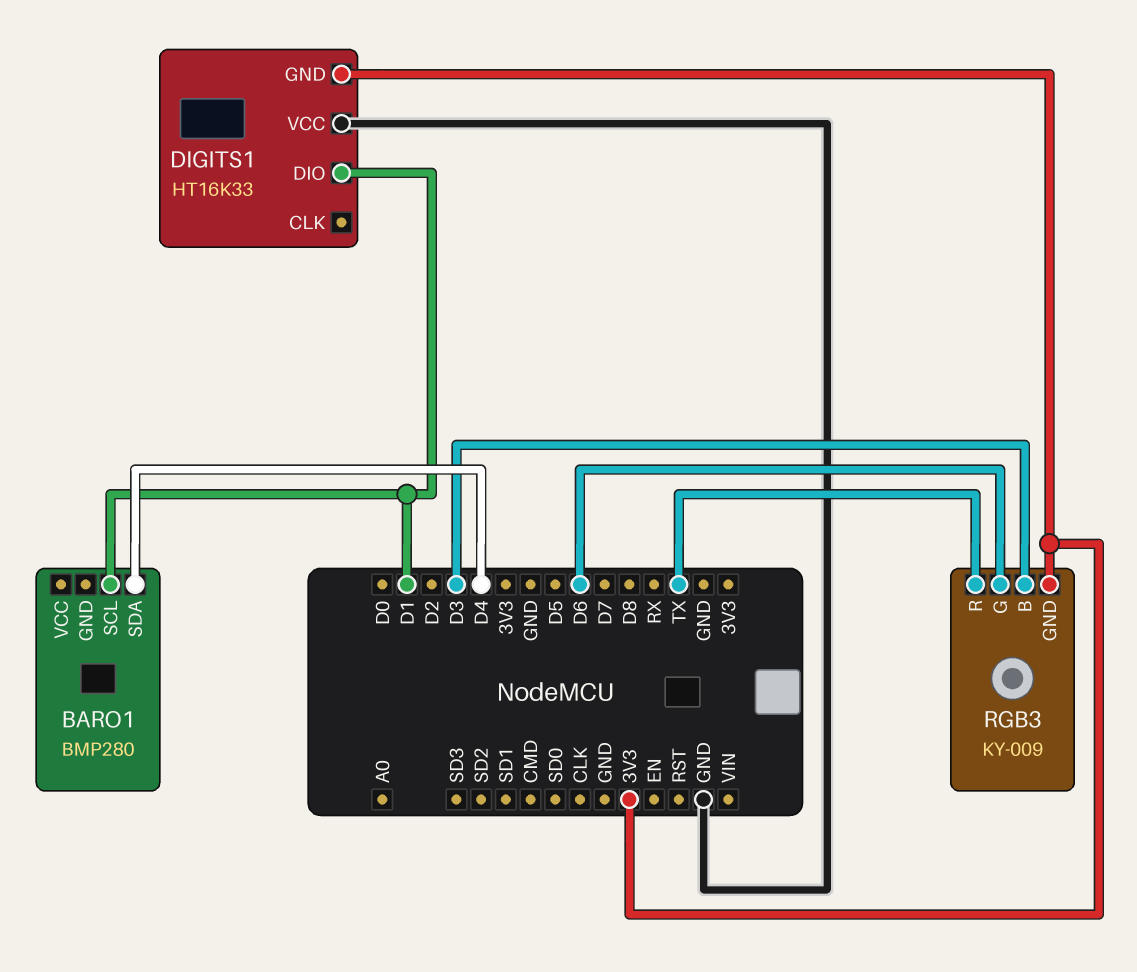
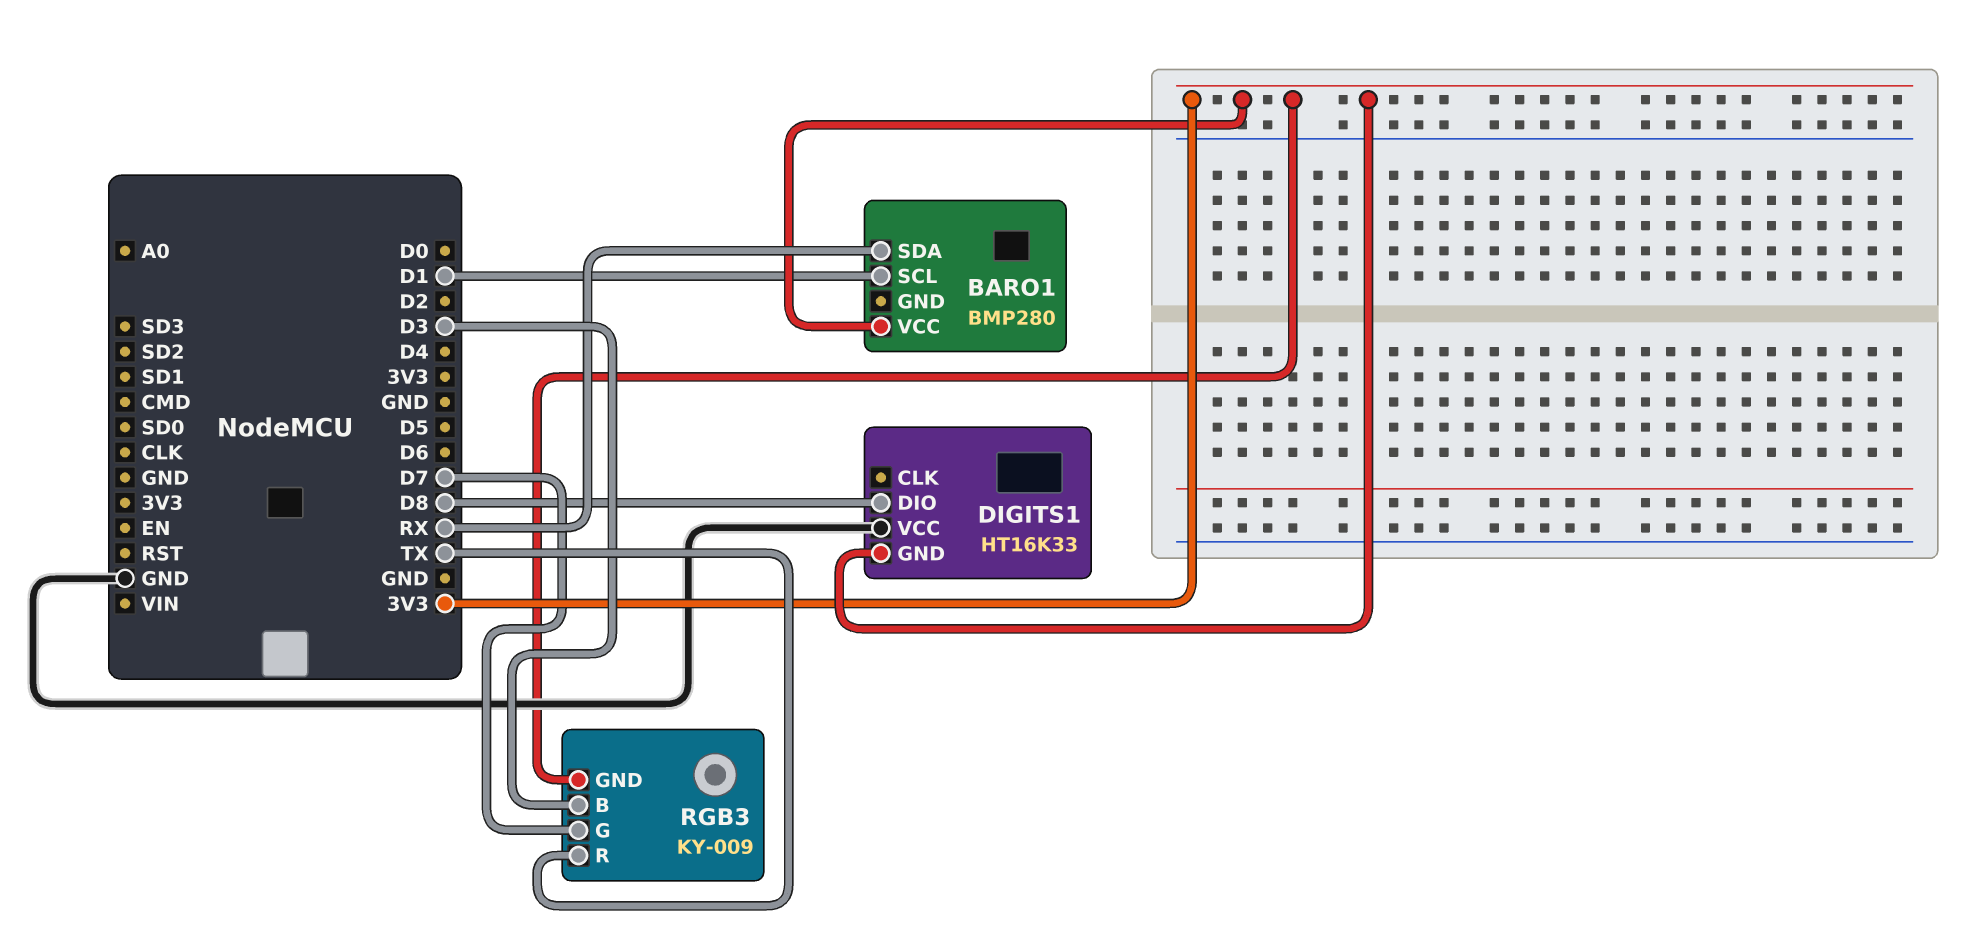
BARO1 pin SDA: D4 -> RX
BARO1 pin VCC: none -> 3V3
DIGITS1 pin DIO: D1 -> D8
RGB3 pin G: D6 -> D7

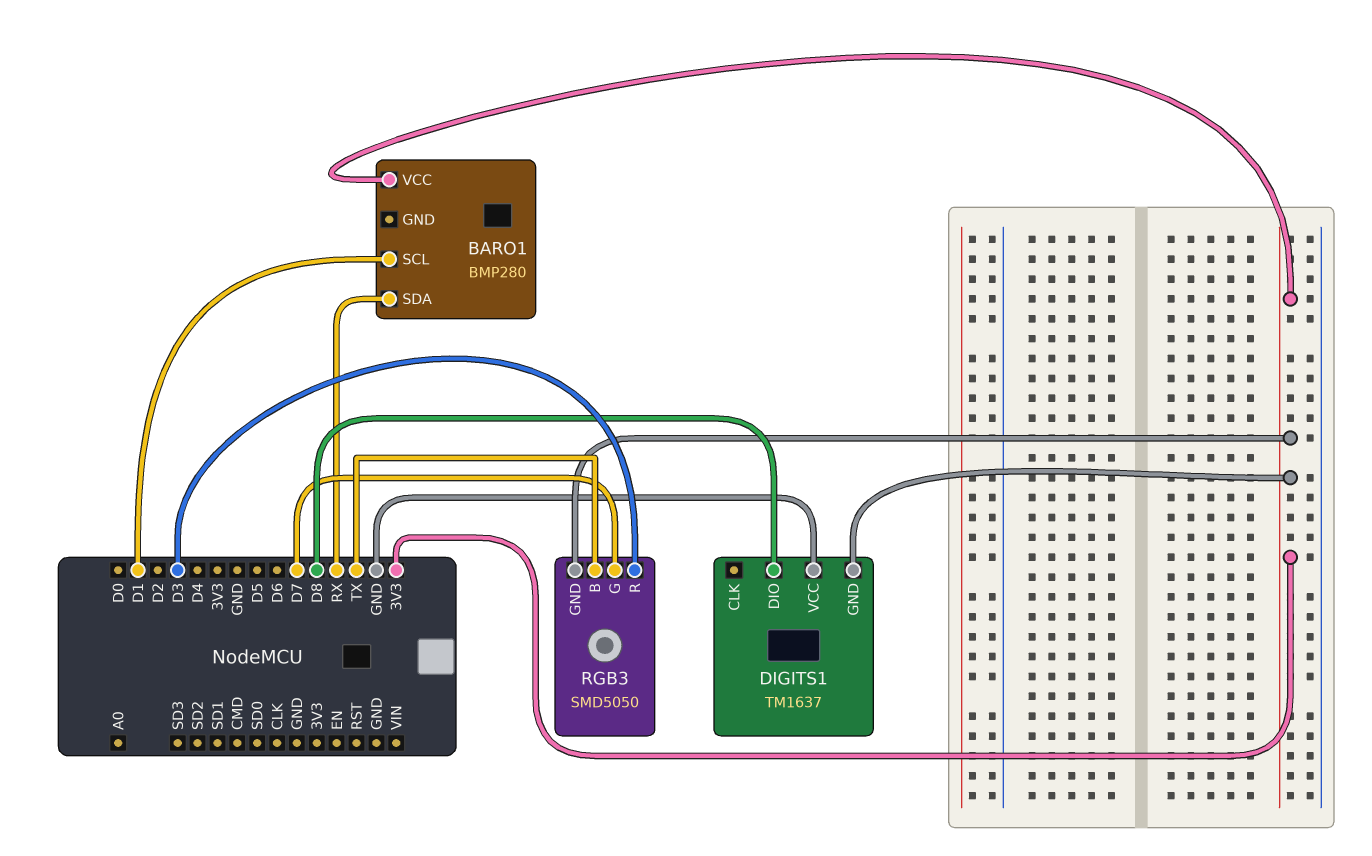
DIGITS1: HT16K33 -> TM1637
RGB3: KY-009 -> SMD5050
RGB3 pin B: D3 -> TX
RGB3 pin R: TX -> D3

